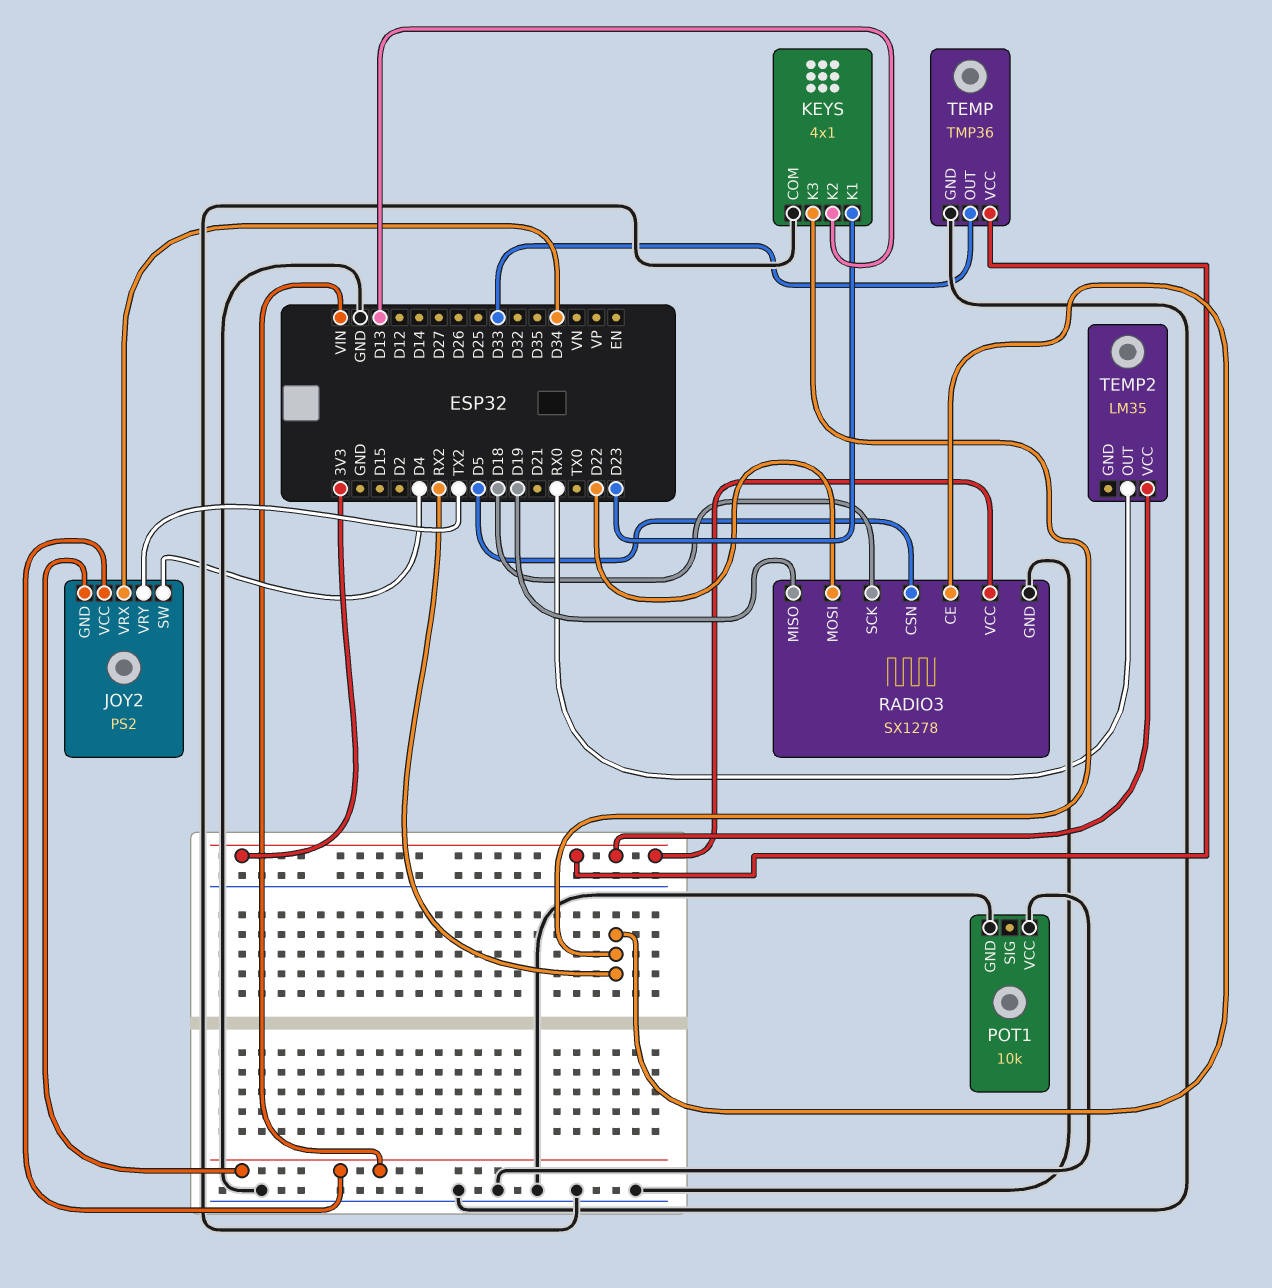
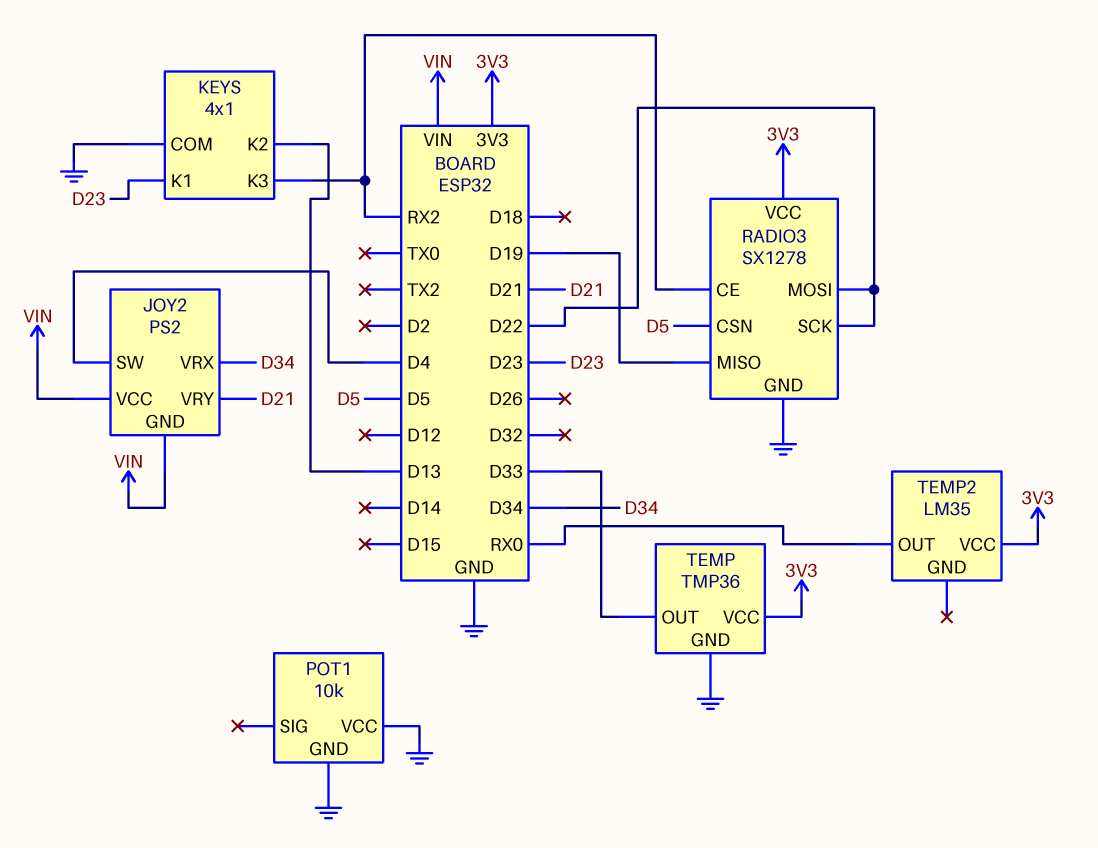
JOY2 pin VRY: TX2 -> D21
RADIO3 pin SCK: D18 -> D22

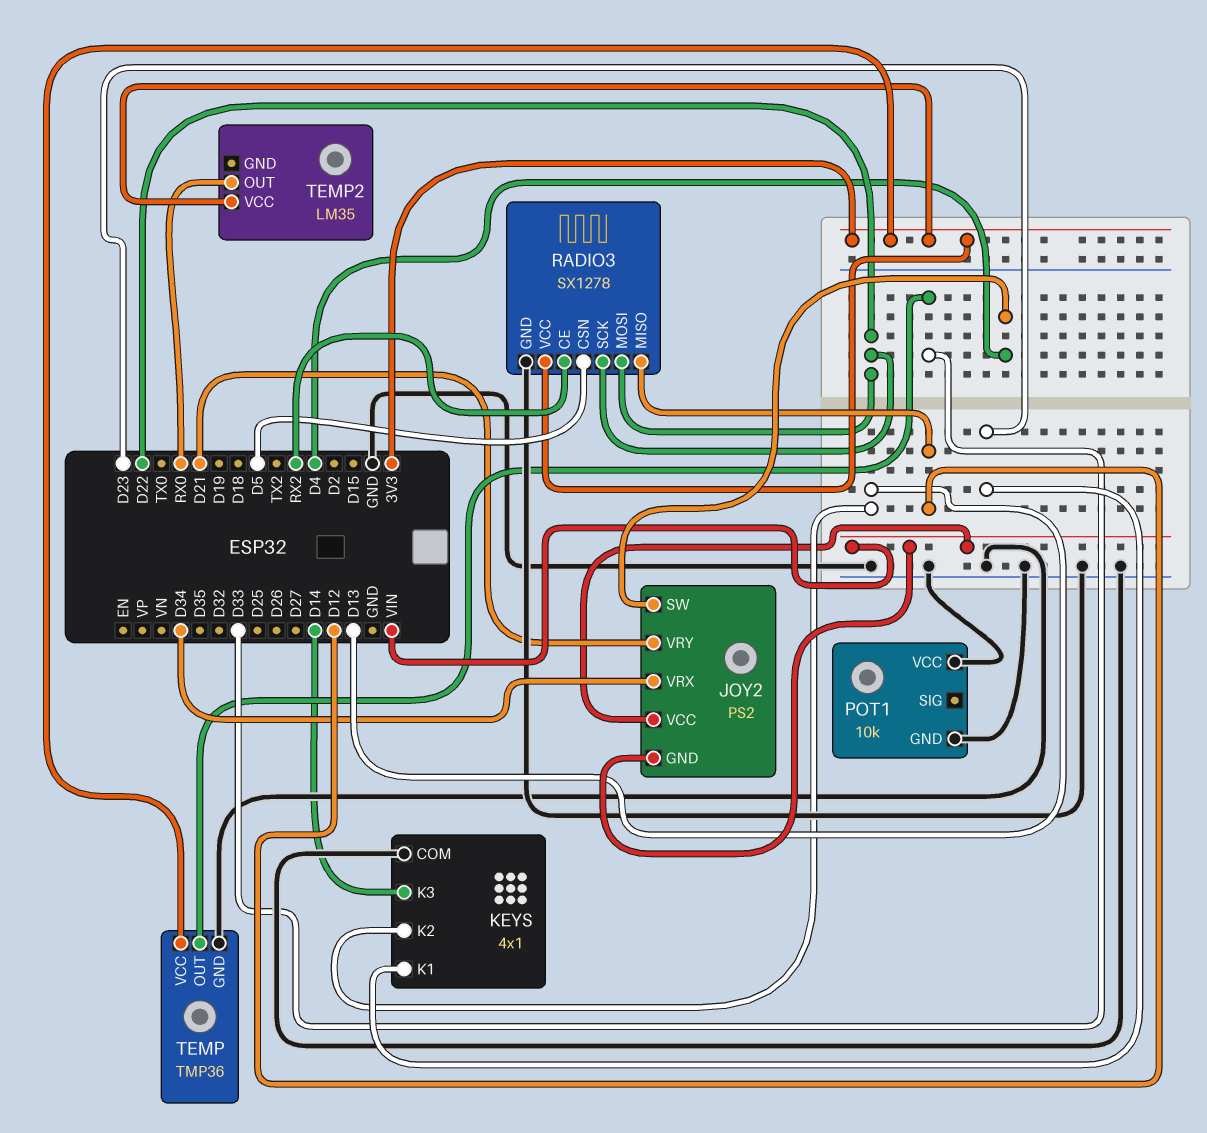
KEYS pin K3: RX2 -> D14
RADIO3 pin MISO: D19 -> D12

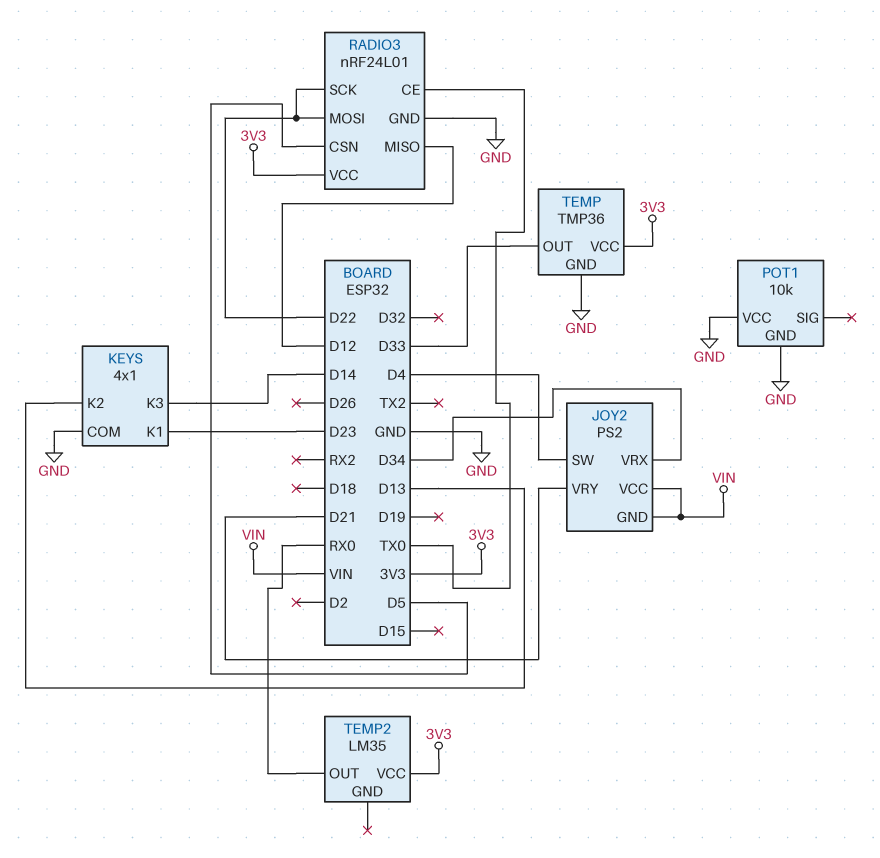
RADIO3: SX1278 -> nRF24L01
RADIO3 pin CE: RX2 -> TX0

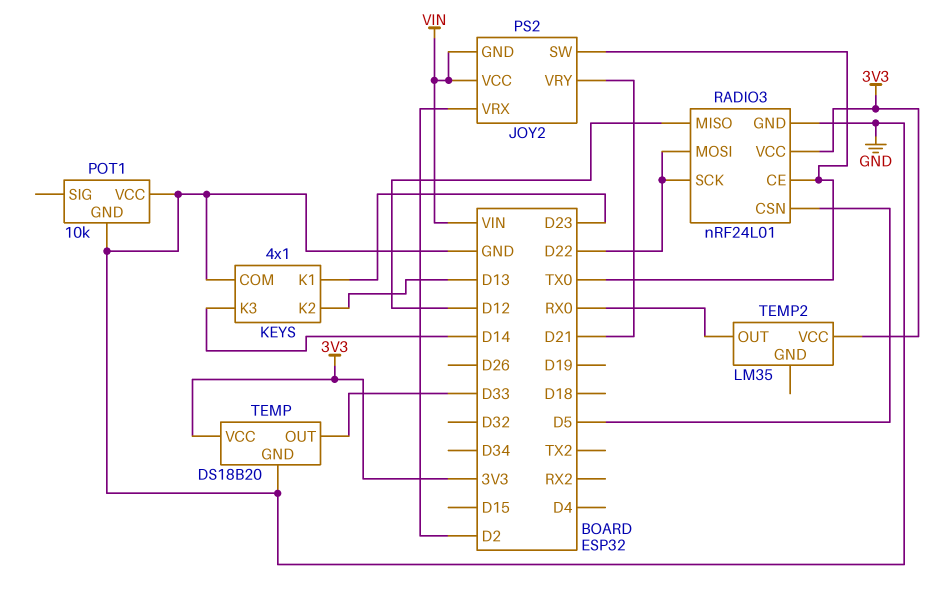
JOY2 pin SW: D4 -> TX0
JOY2 pin VRX: D34 -> D2
TEMP: TMP36 -> DS18B20

